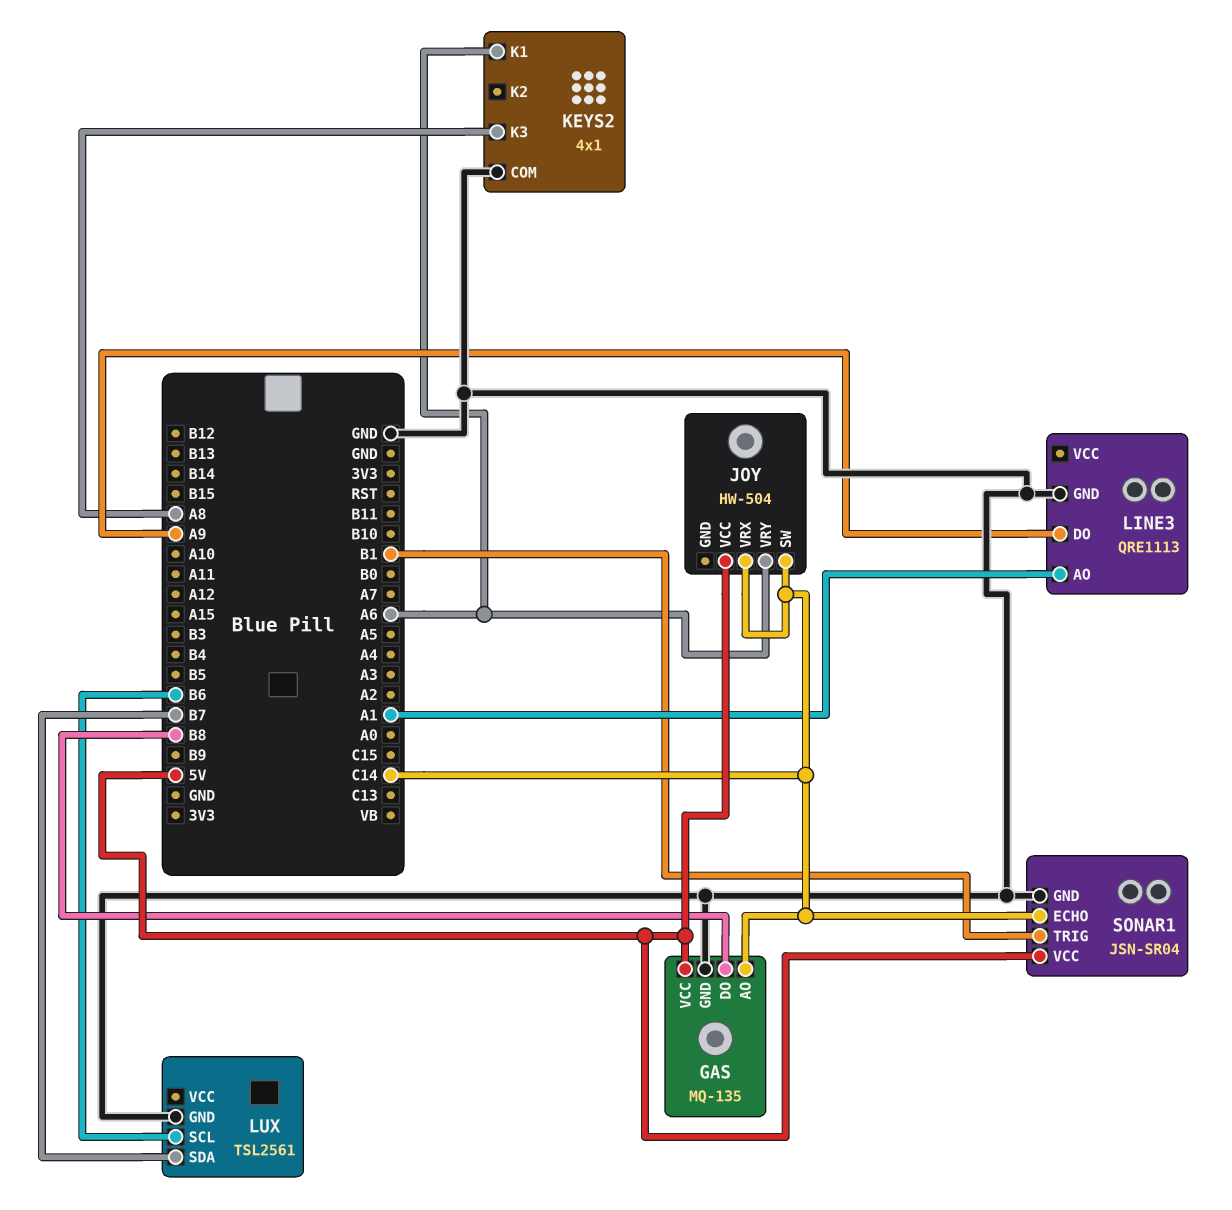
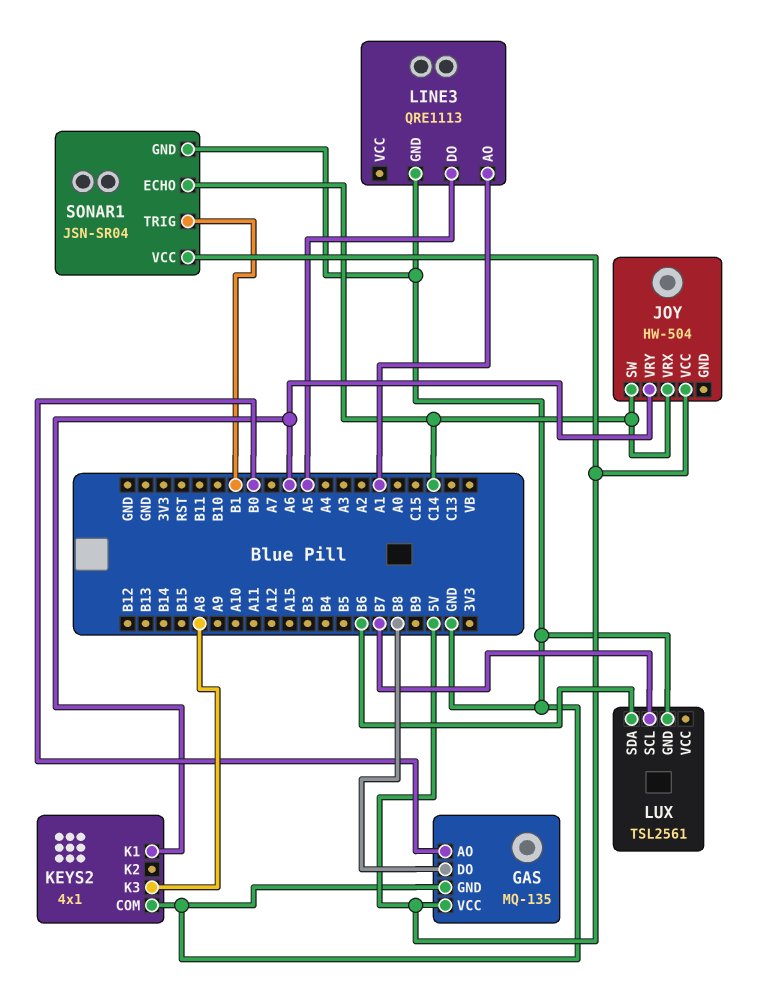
GAS pin AO: C14 -> B0
LINE3 pin DO: A9 -> A5
LUX pin SCL: B6 -> B7
LUX pin SDA: B7 -> B6

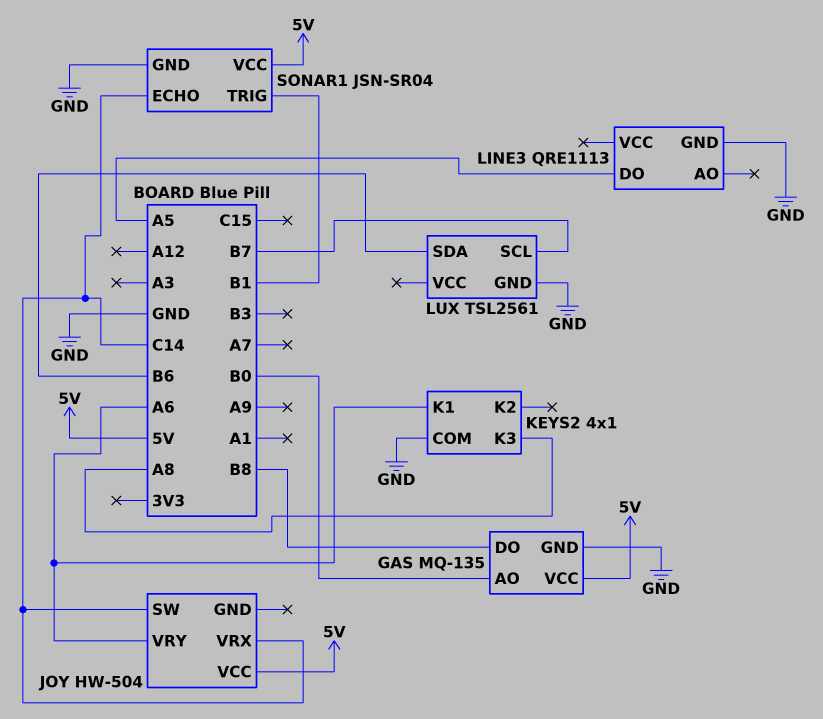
LINE3 pin AO: A1 -> none

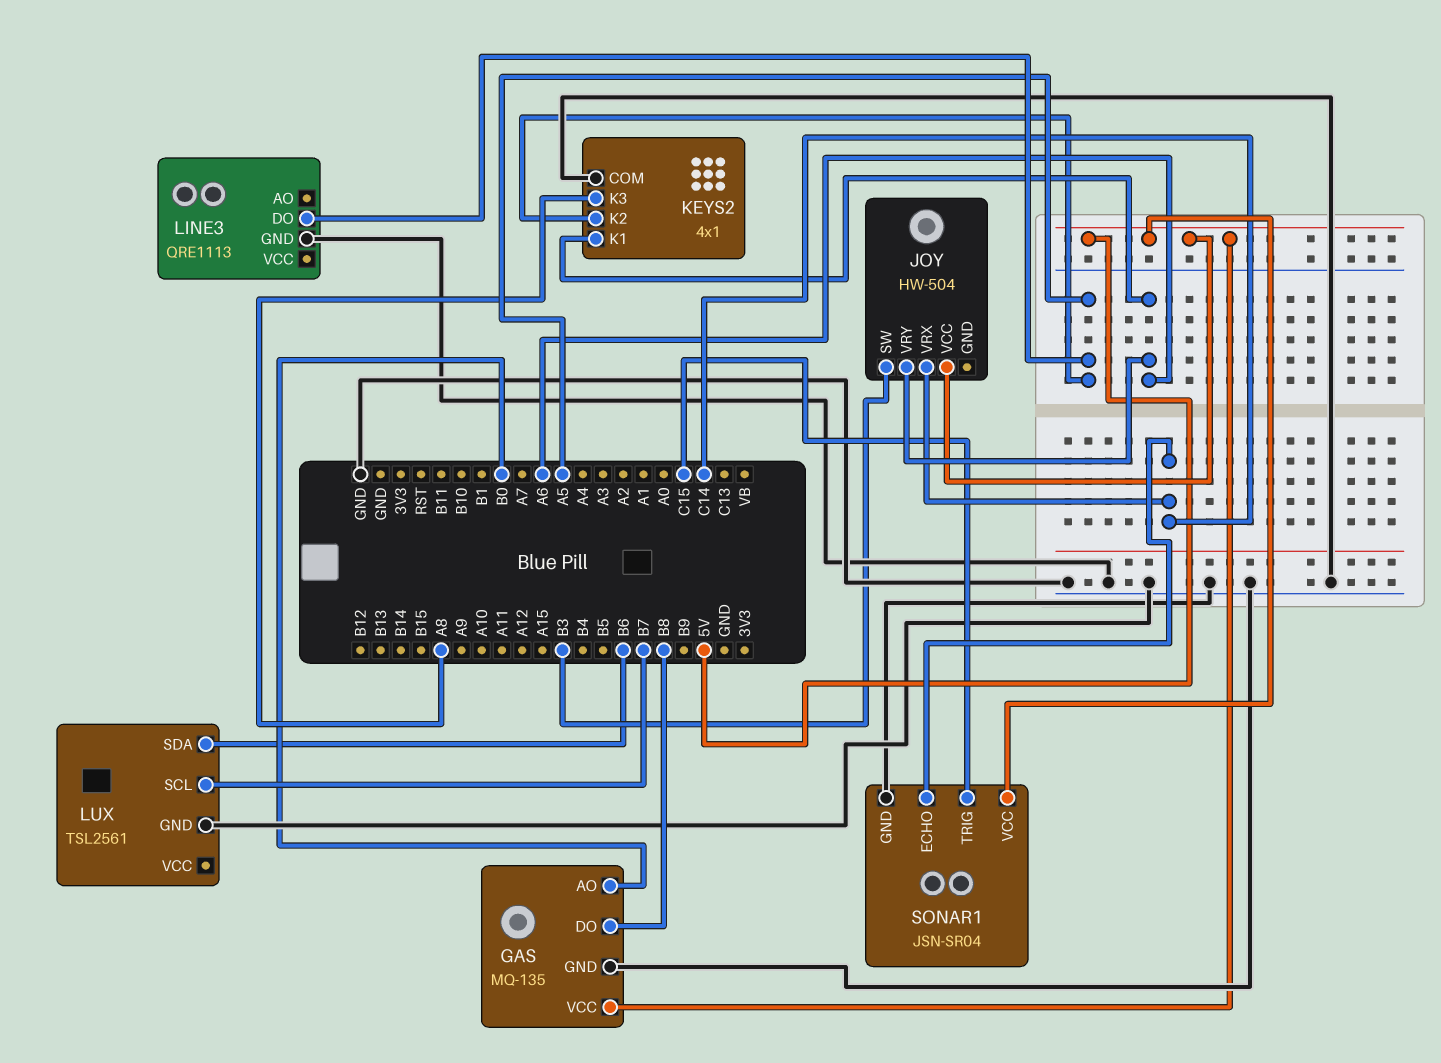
JOY pin SW: C14 -> B3
KEYS2 pin K2: none -> A5
SONAR1 pin TRIG: B1 -> C15

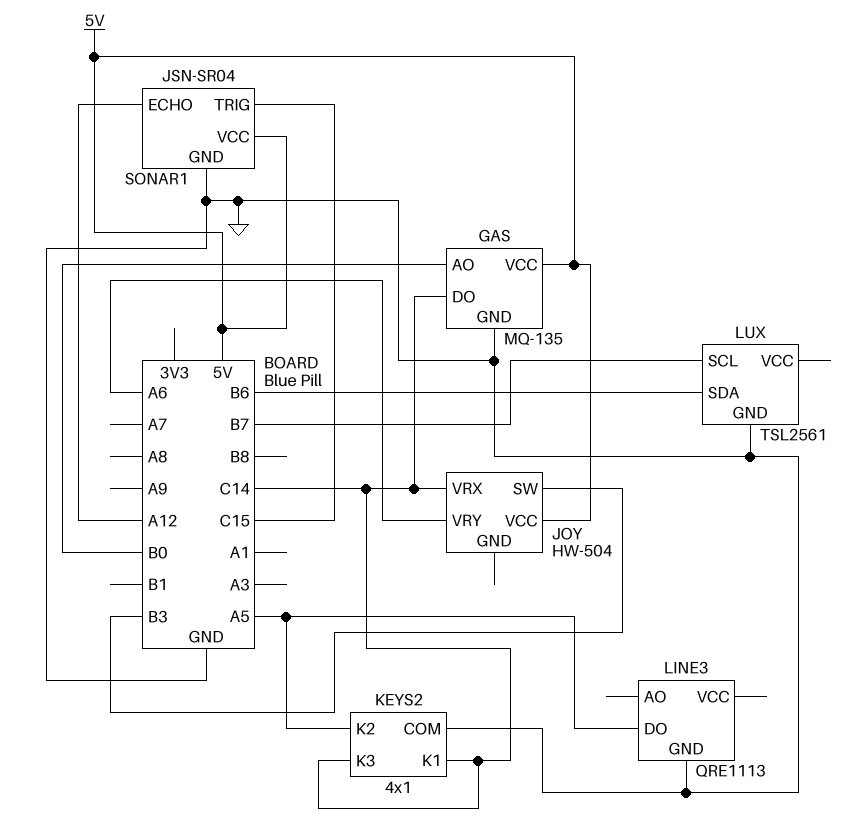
GAS pin DO: B8 -> C14
KEYS2 pin K1: A6 -> C14
KEYS2 pin K3: A8 -> C14
SONAR1 pin ECHO: C14 -> A12

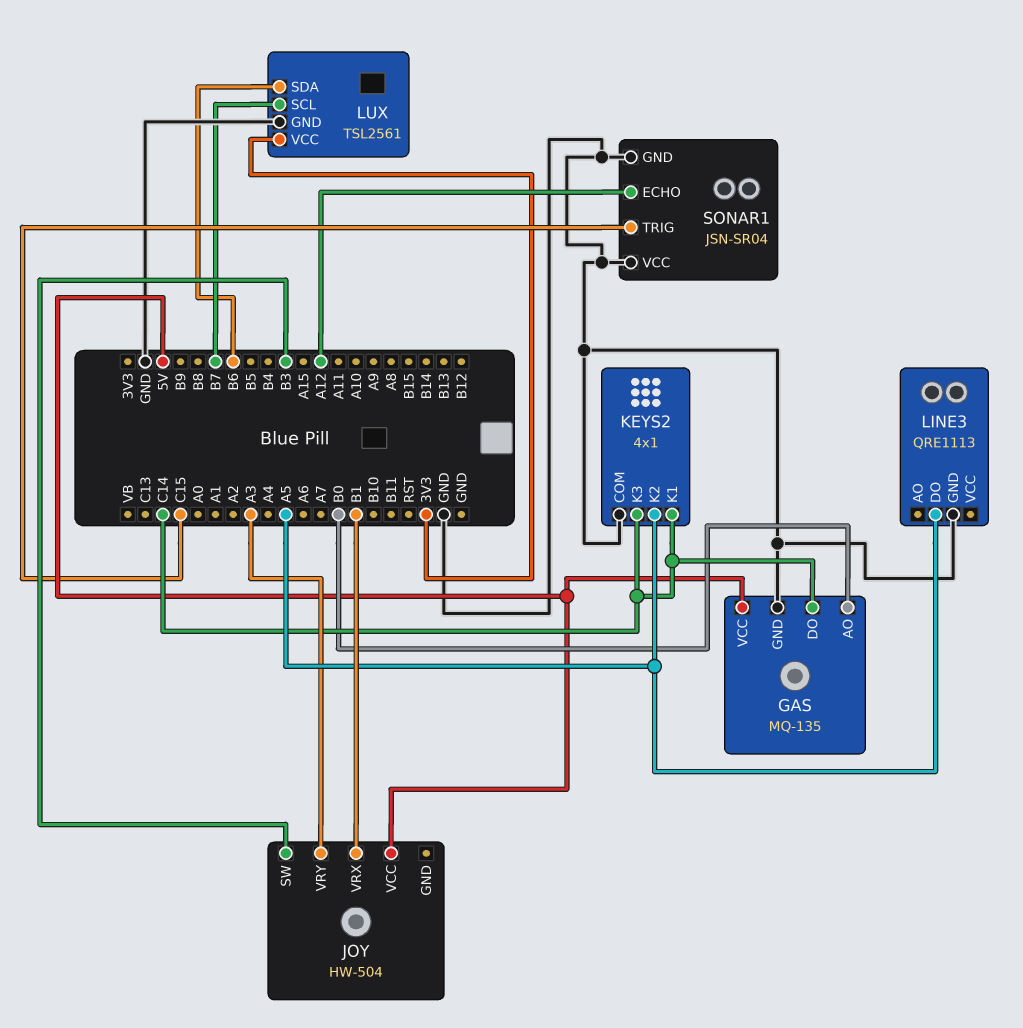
JOY pin VRX: C14 -> B1
JOY pin VRY: A6 -> A3
LUX pin VCC: none -> 3V3
SONAR1 pin VCC: 5V -> GND

